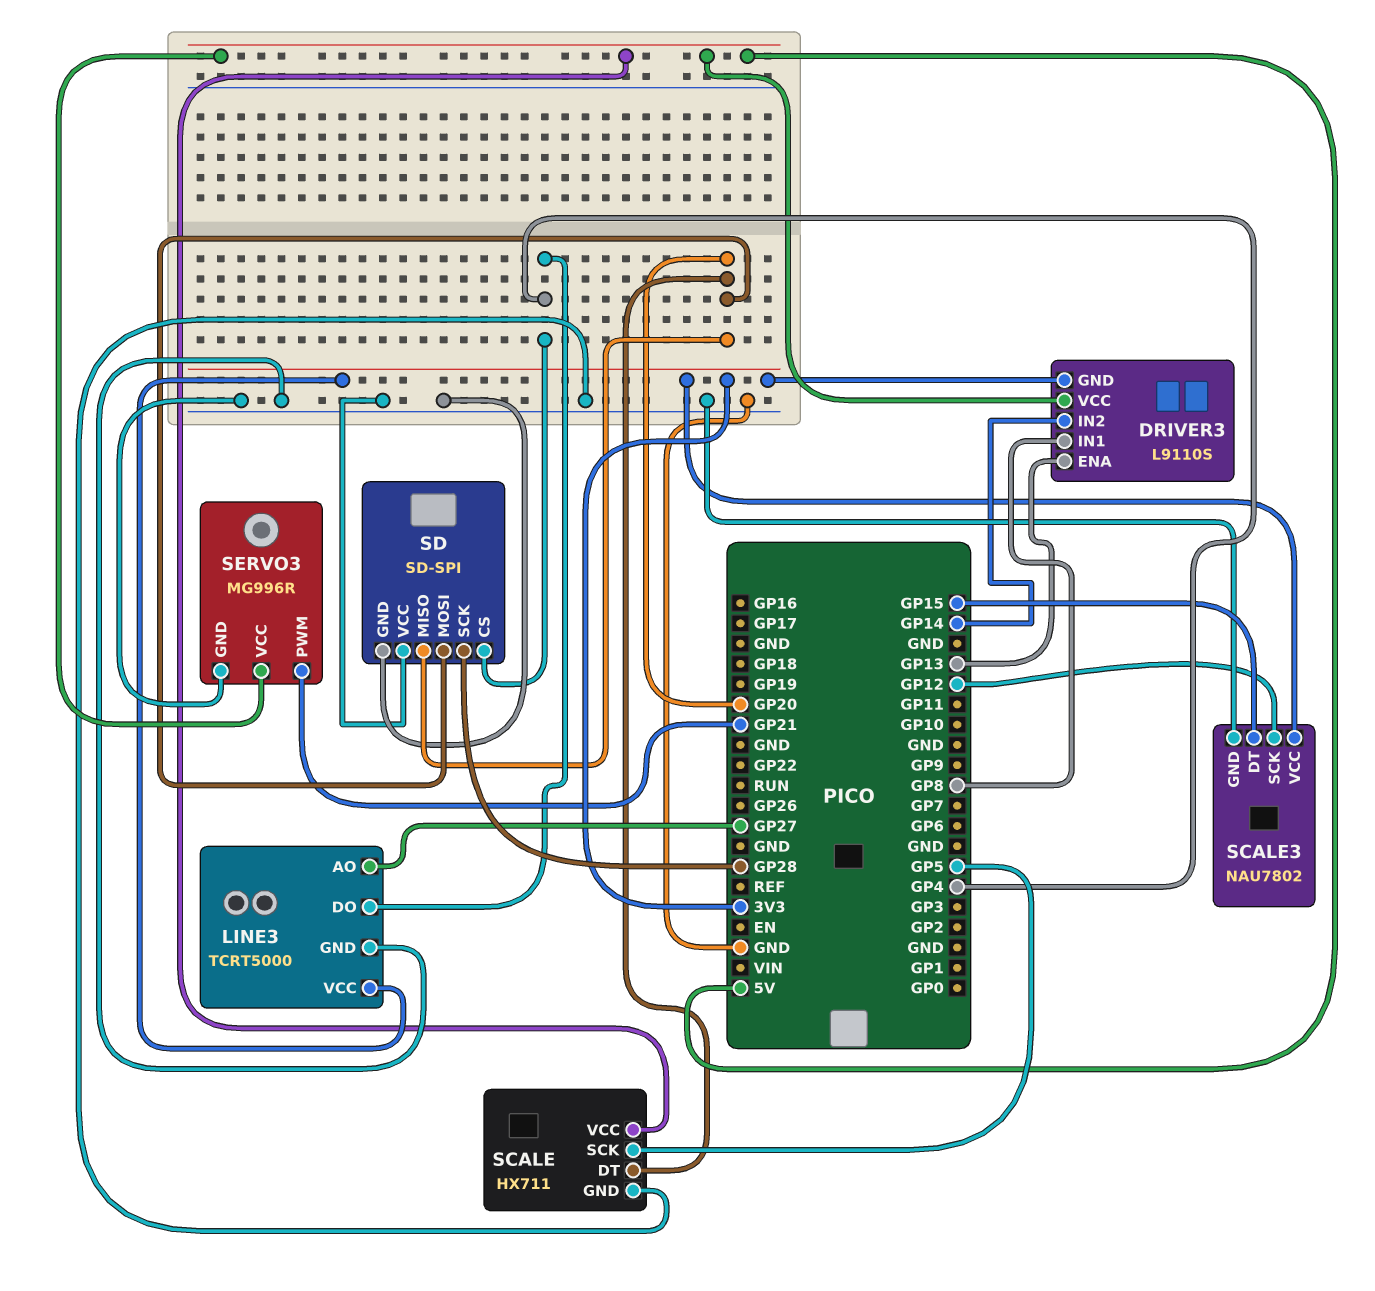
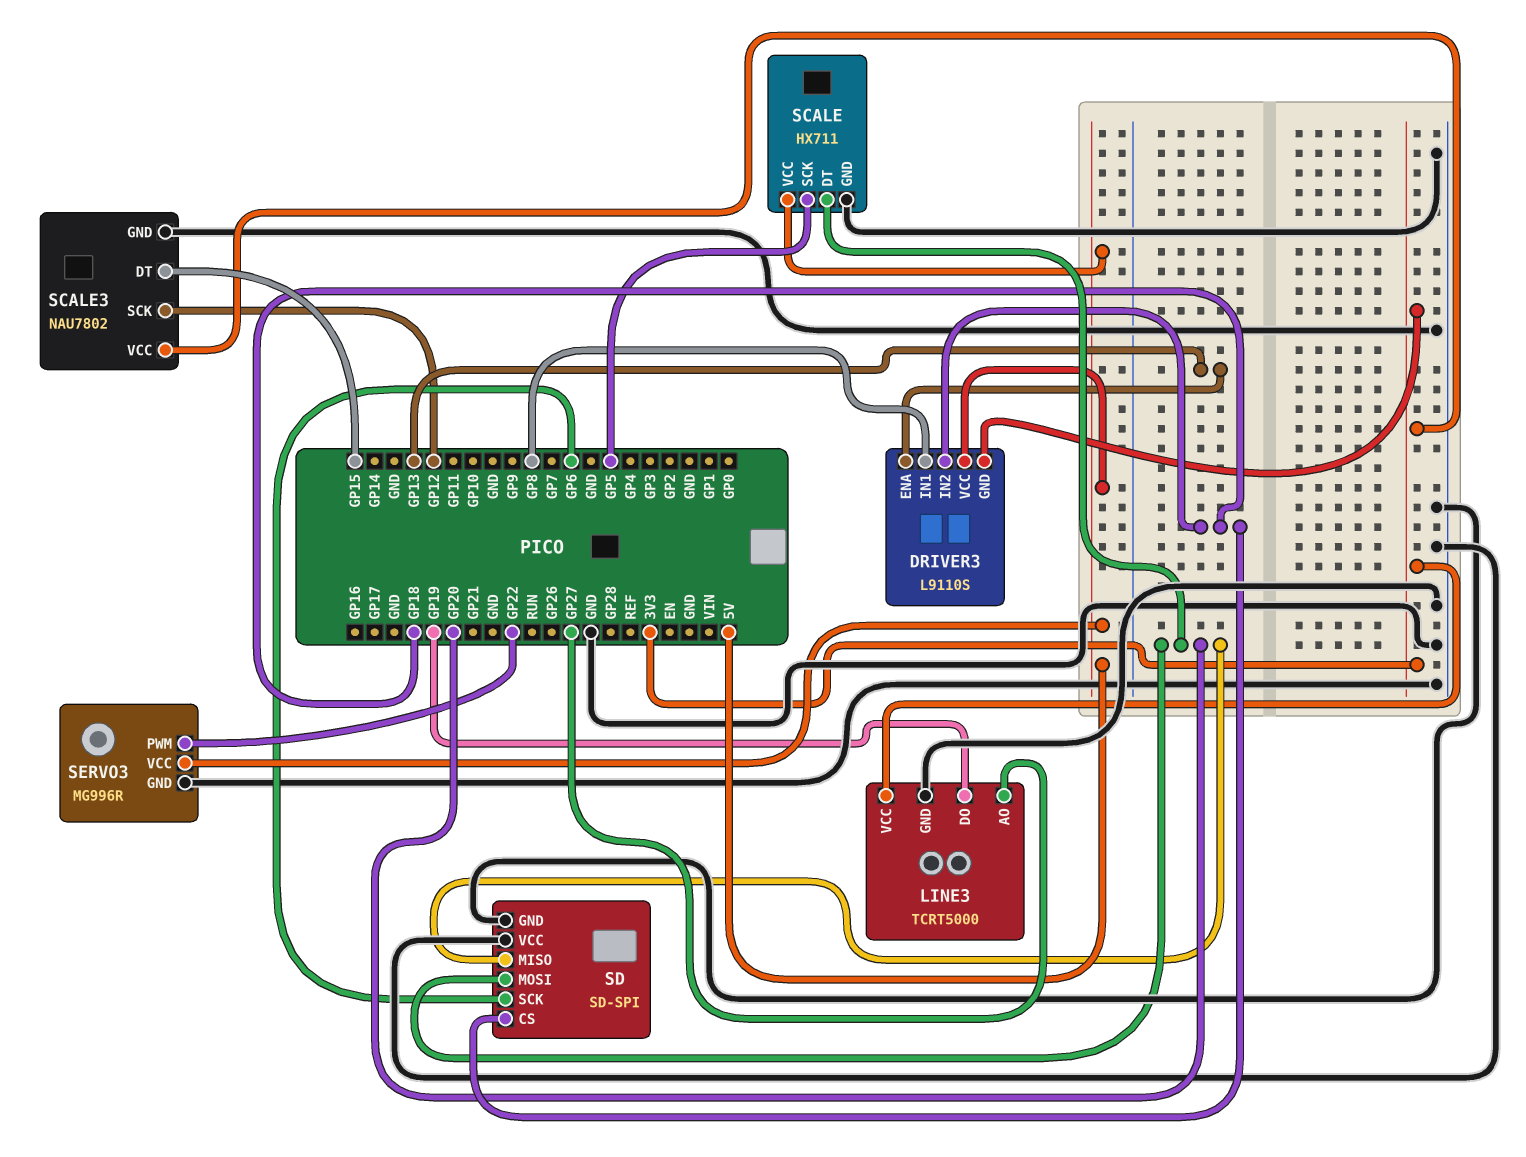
DRIVER3 pin IN2: GP14 -> GP18
LINE3 pin DO: GP4 -> GP19
SD pin CS: GP4 -> GP18
SD pin SCK: GP28 -> GP6
SERVO3 pin PWM: GP21 -> GP22

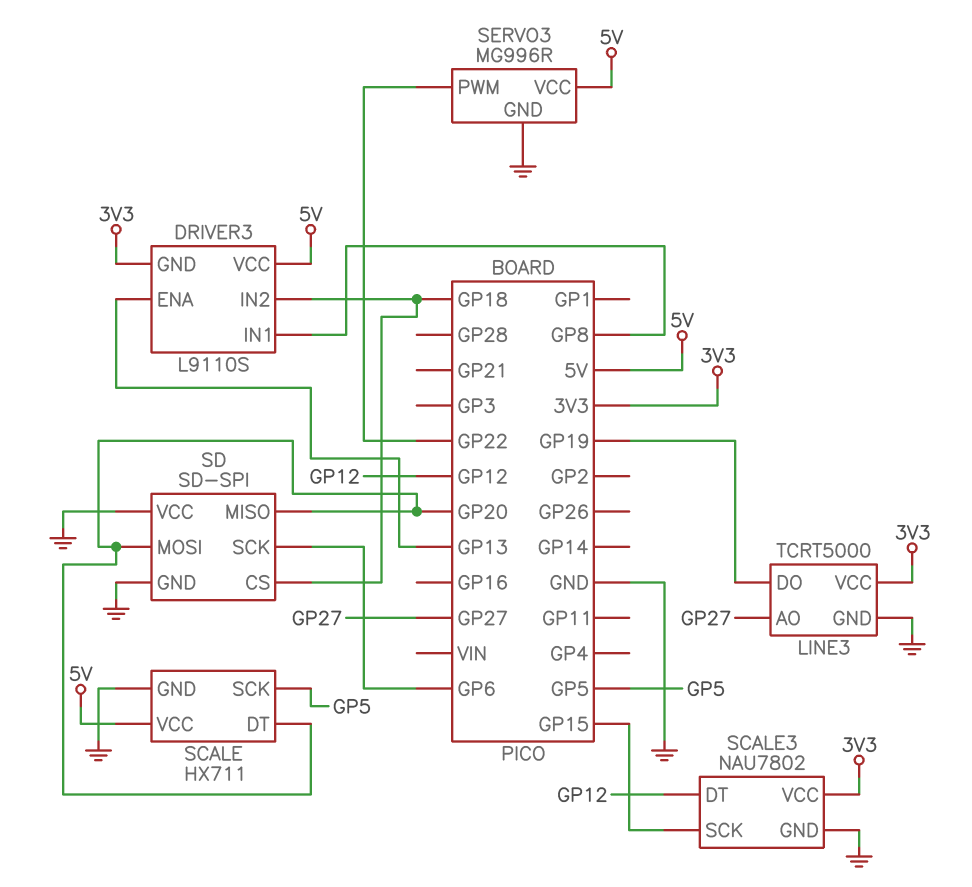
SCALE3 pin DT: GP15 -> GP12
SCALE3 pin SCK: GP12 -> GP15

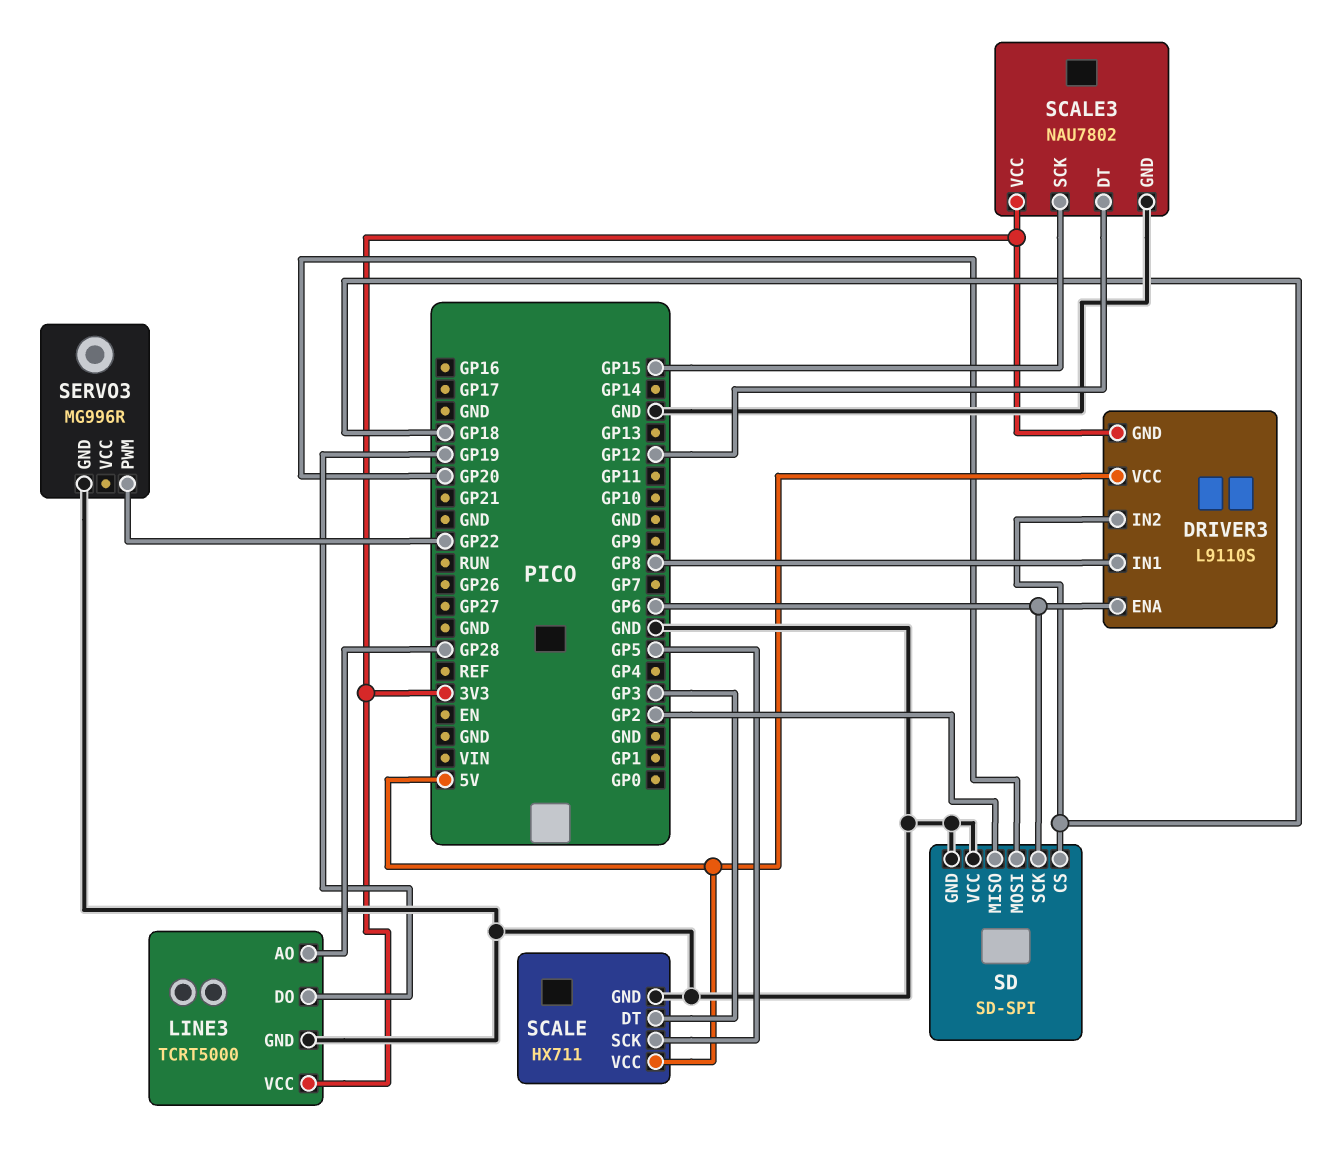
DRIVER3 pin ENA: GP13 -> GP6
LINE3 pin AO: GP27 -> GP28
SCALE pin DT: GP20 -> GP3
SD pin MISO: GP20 -> GP2
SERVO3 pin VCC: 5V -> none

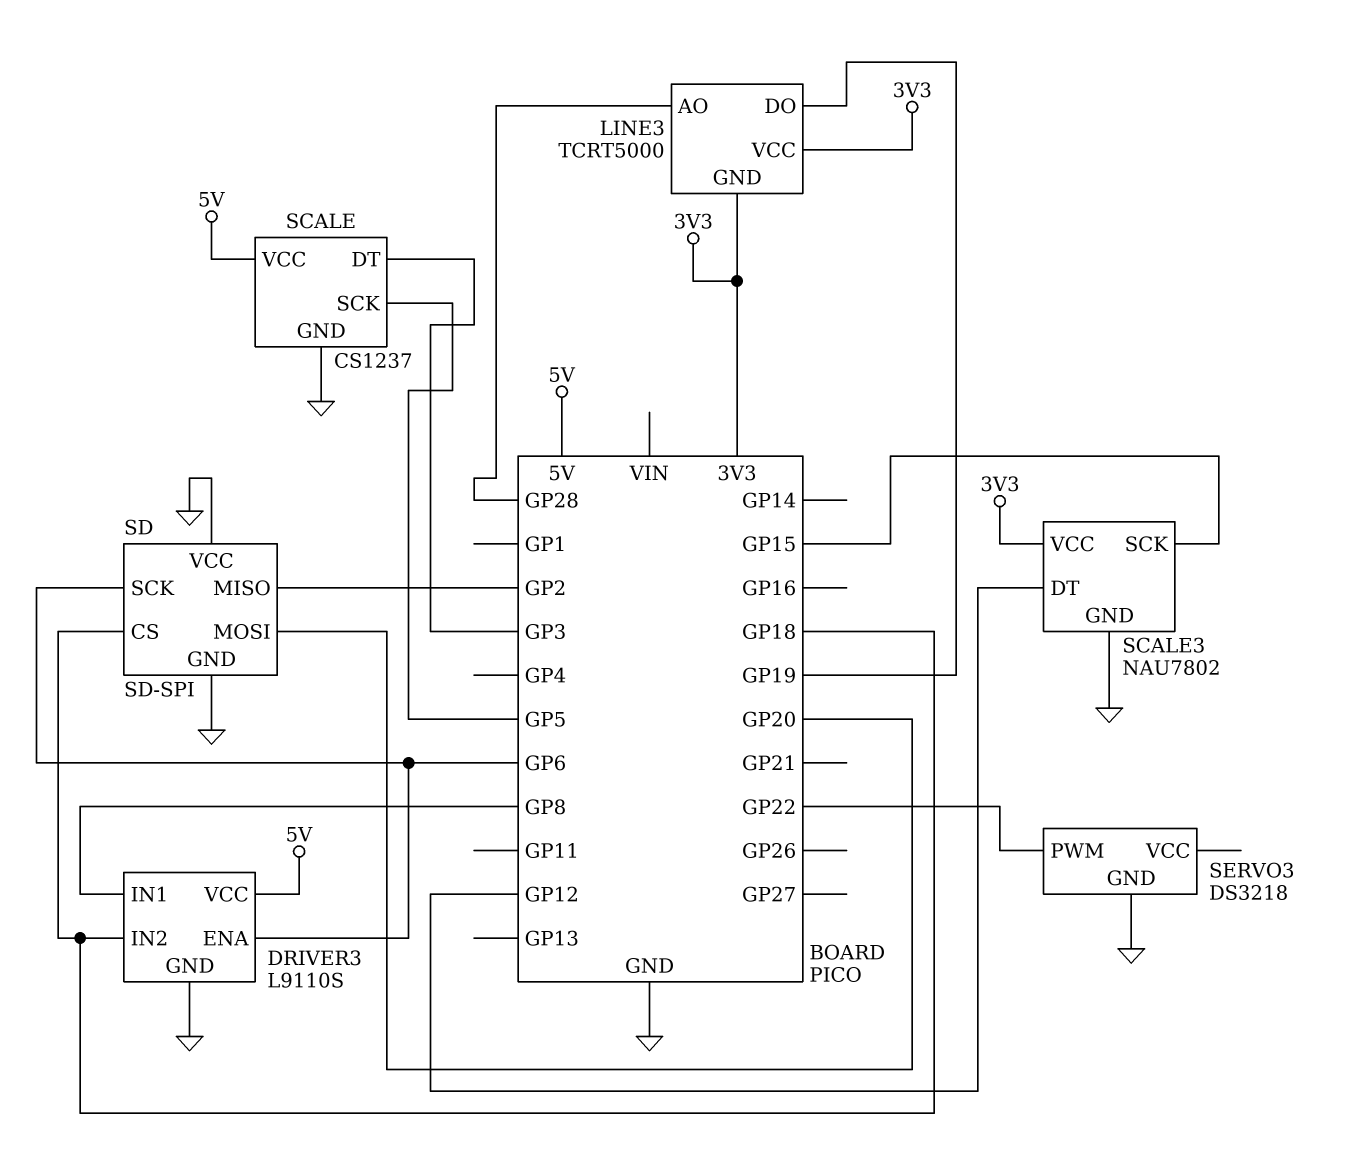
DRIVER3 pin GND: 3V3 -> GND
LINE3 pin GND: GND -> 3V3
SCALE: HX711 -> CS1237
SERVO3: MG996R -> DS3218

